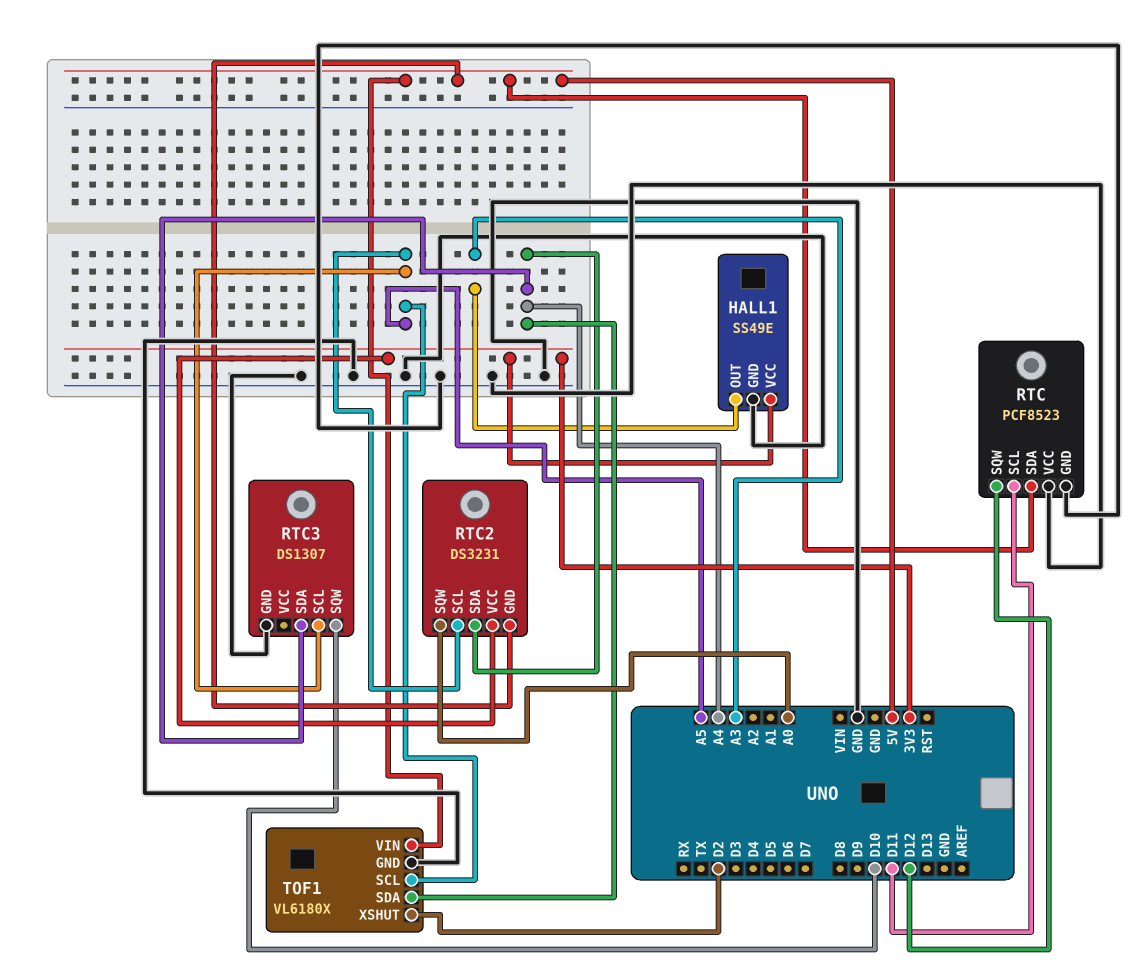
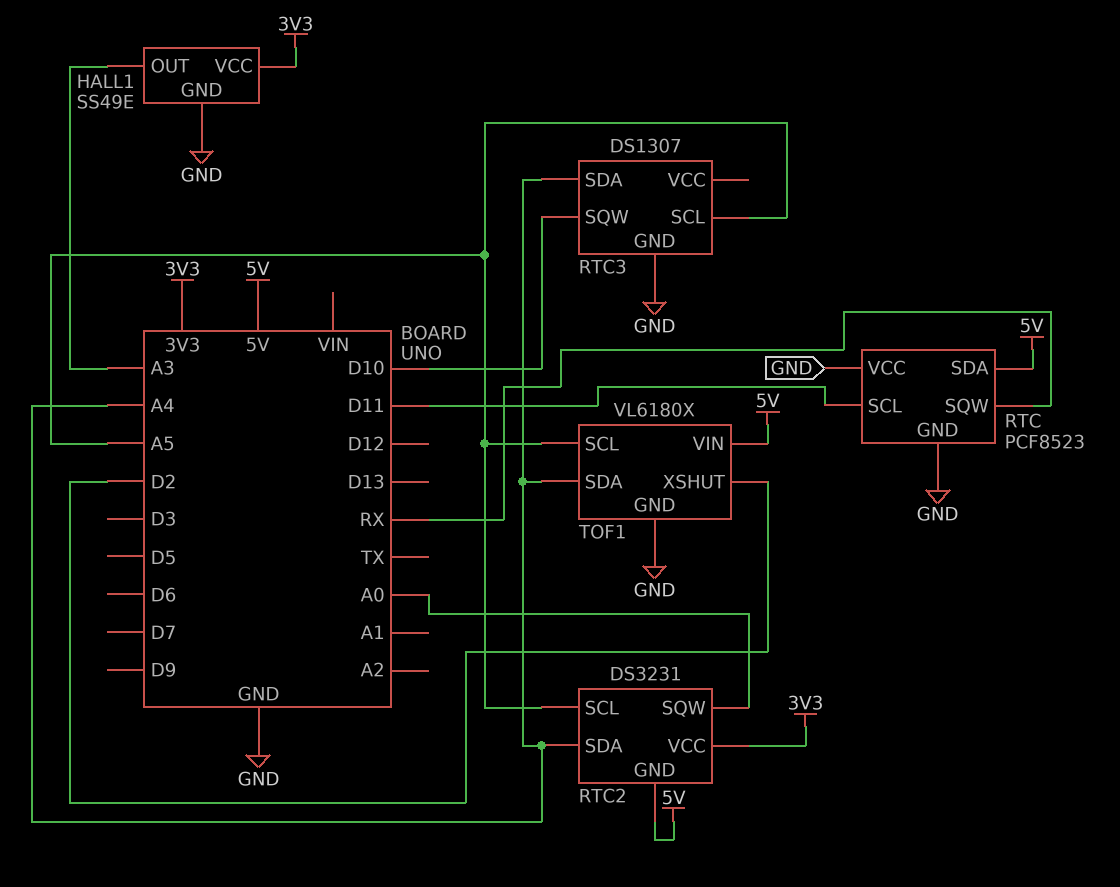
RTC pin SQW: D12 -> RX

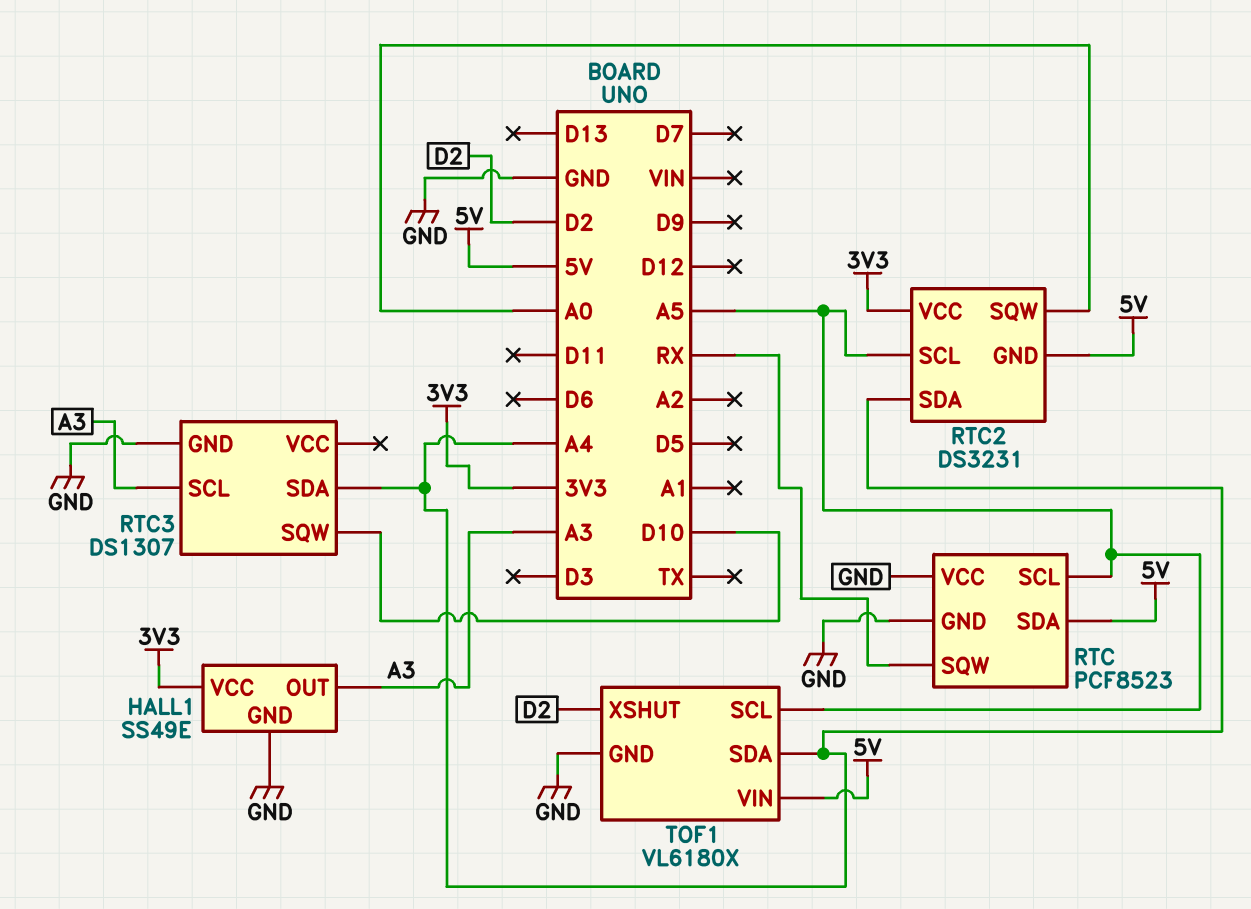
RTC pin SCL: D11 -> A5
RTC3 pin SCL: A5 -> A3

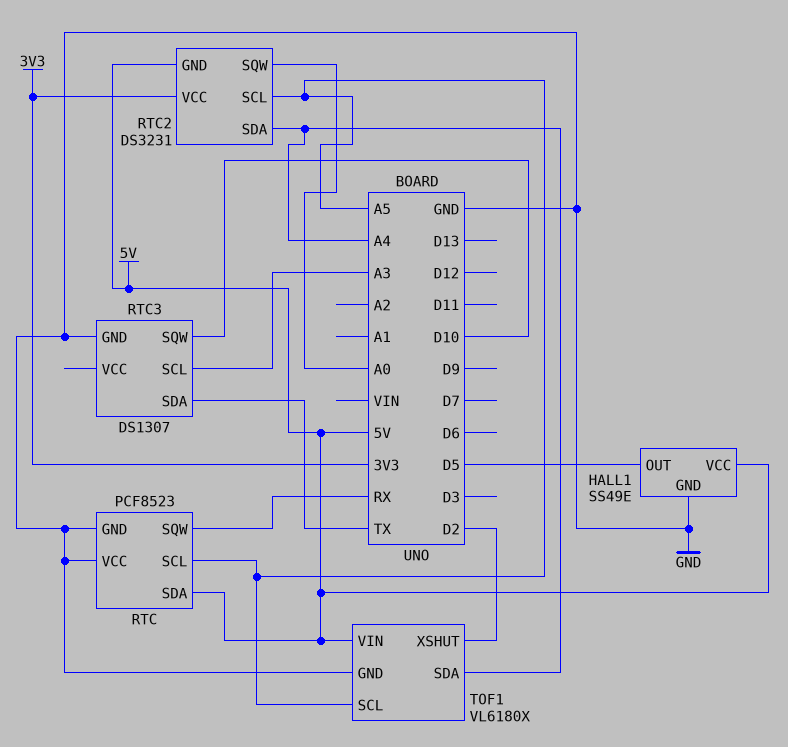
HALL1 pin OUT: A3 -> D5
HALL1 pin VCC: 3V3 -> 5V
RTC3 pin SDA: A4 -> TX

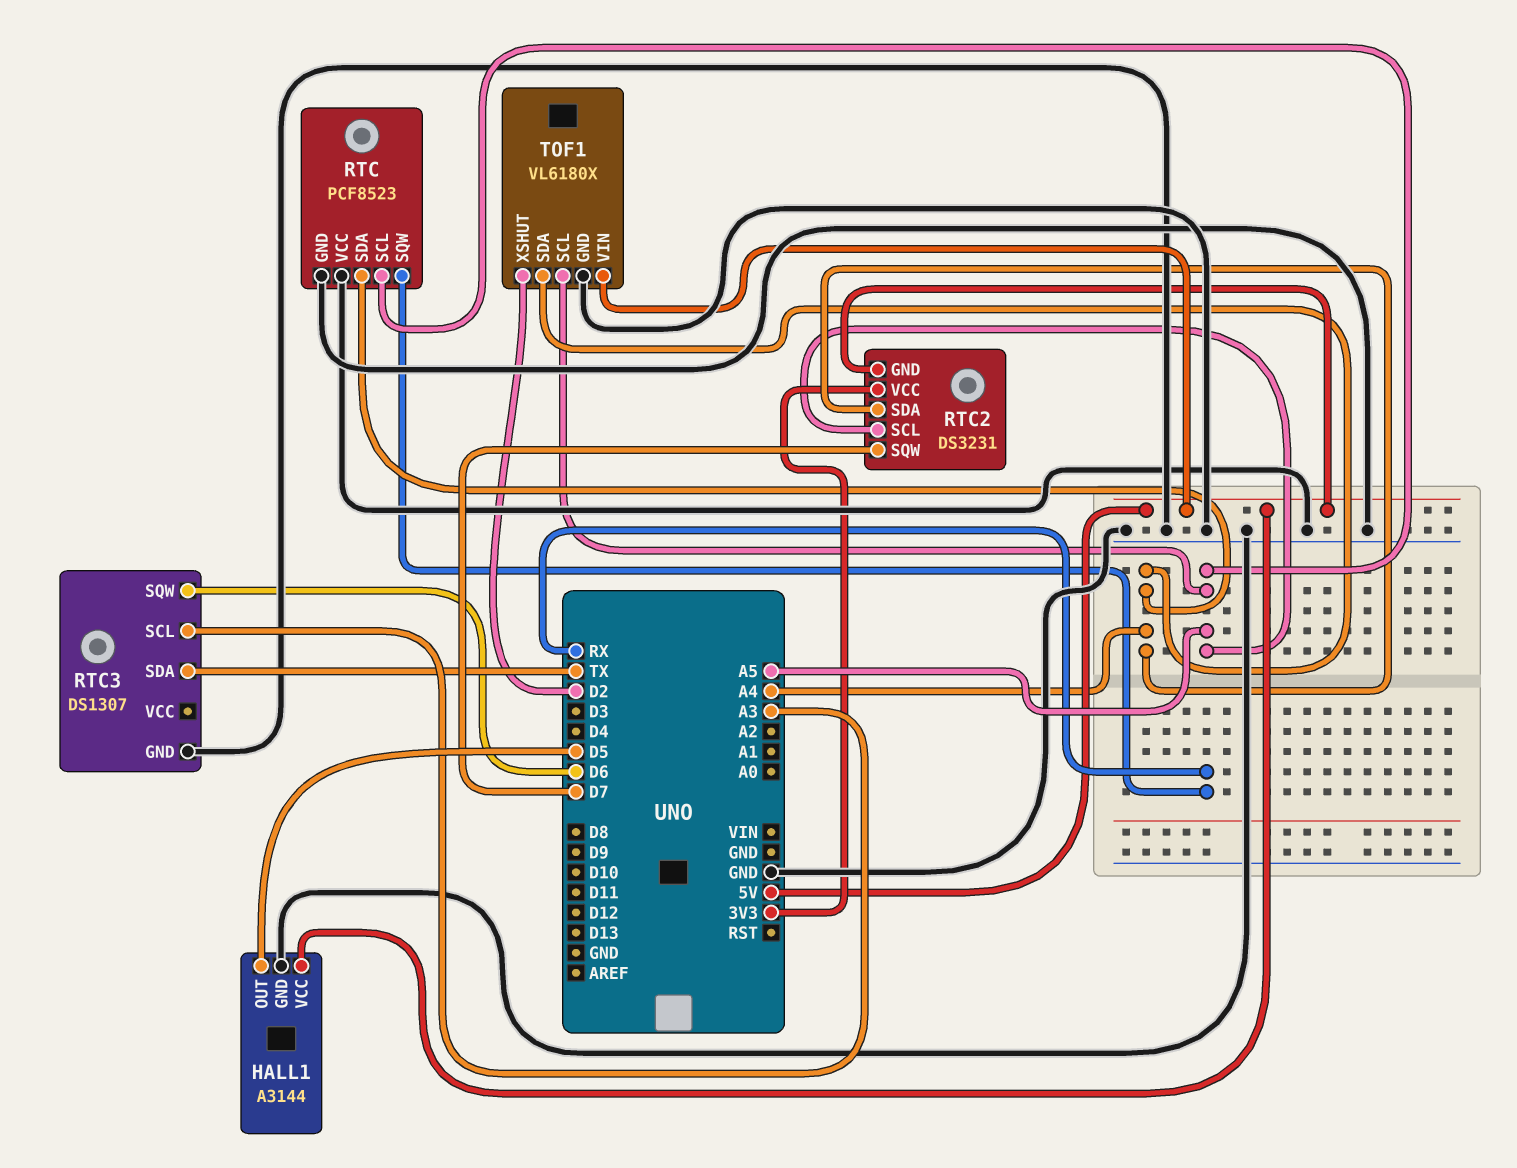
HALL1: SS49E -> A3144
RTC pin SDA: 5V -> A4
RTC2 pin SQW: A0 -> D7
RTC3 pin SQW: D10 -> D6

